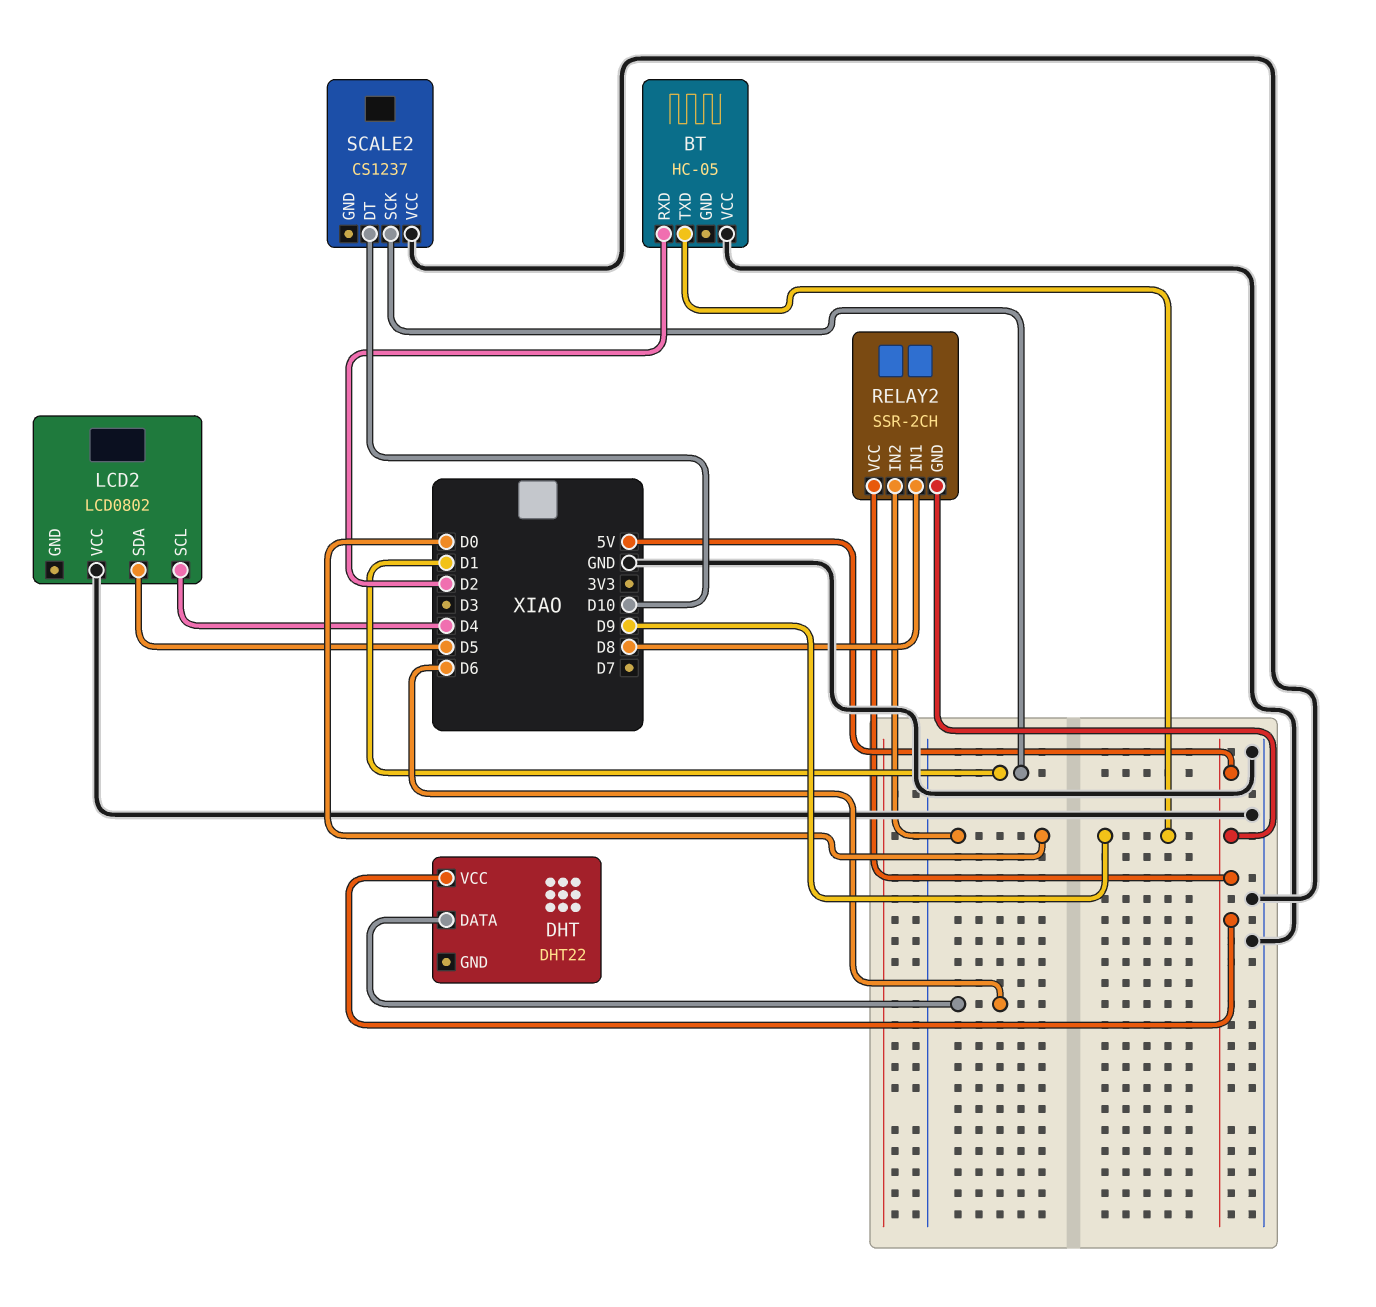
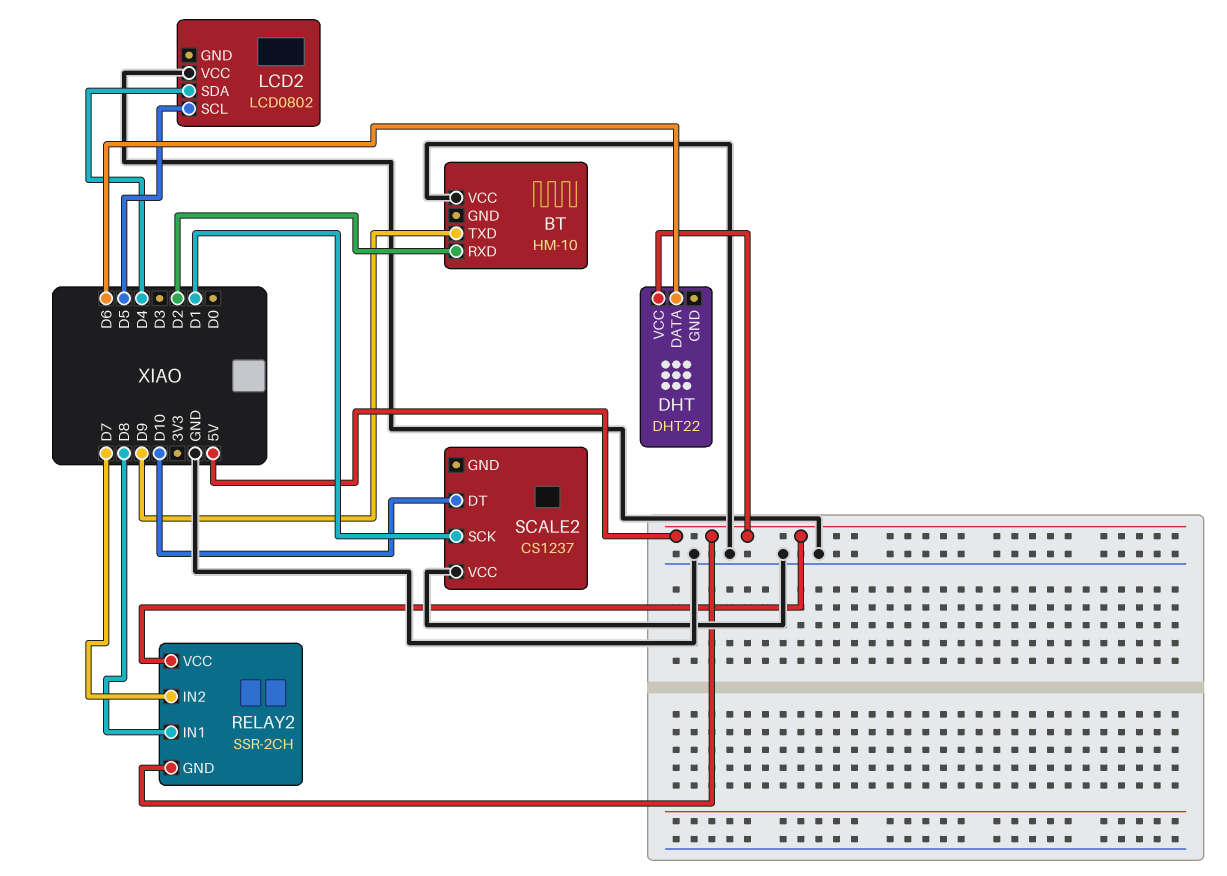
BT: HC-05 -> HM-10
LCD2 pin SCL: D4 -> D5
LCD2 pin SDA: D5 -> D4
RELAY2 pin IN2: D0 -> D7

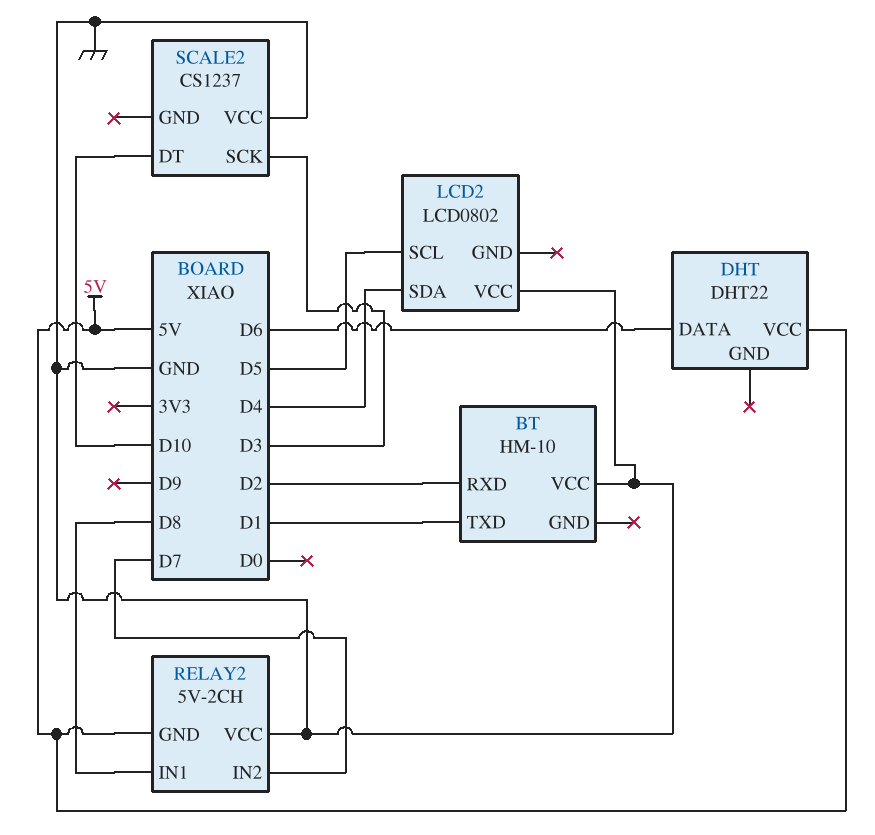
BT pin TXD: D9 -> D1
RELAY2: SSR-2CH -> 5V-2CH
RELAY2 pin VCC: 5V -> GND
SCALE2 pin SCK: D1 -> D3

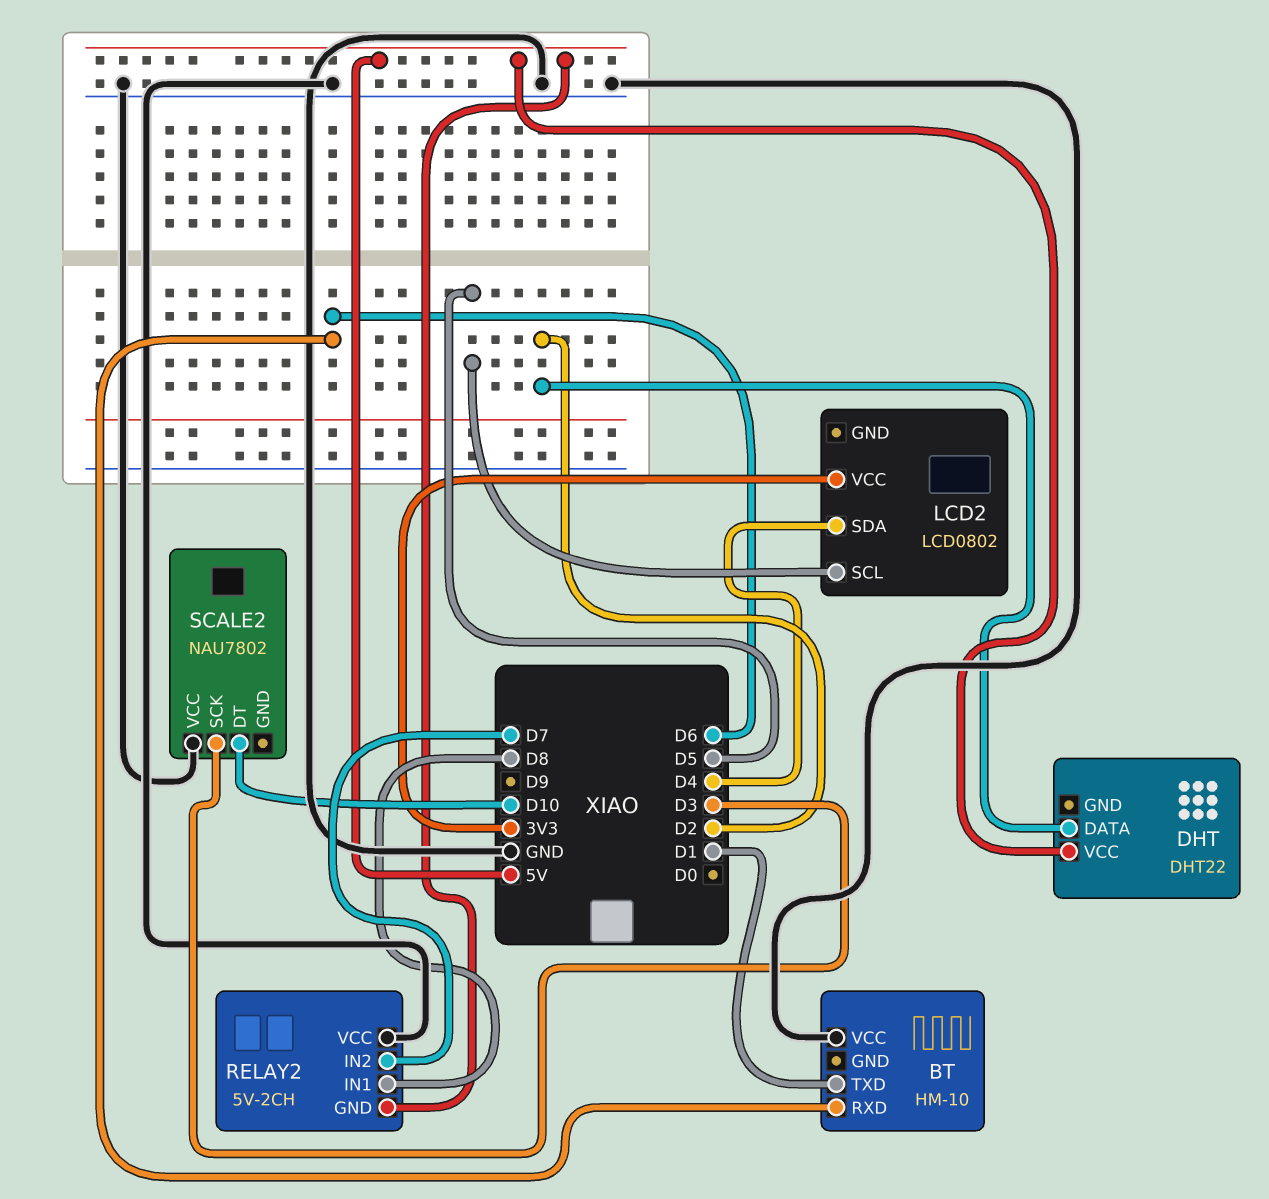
BT pin RXD: D2 -> D6
DHT pin DATA: D6 -> D2
LCD2 pin VCC: GND -> 3V3
SCALE2: CS1237 -> NAU7802

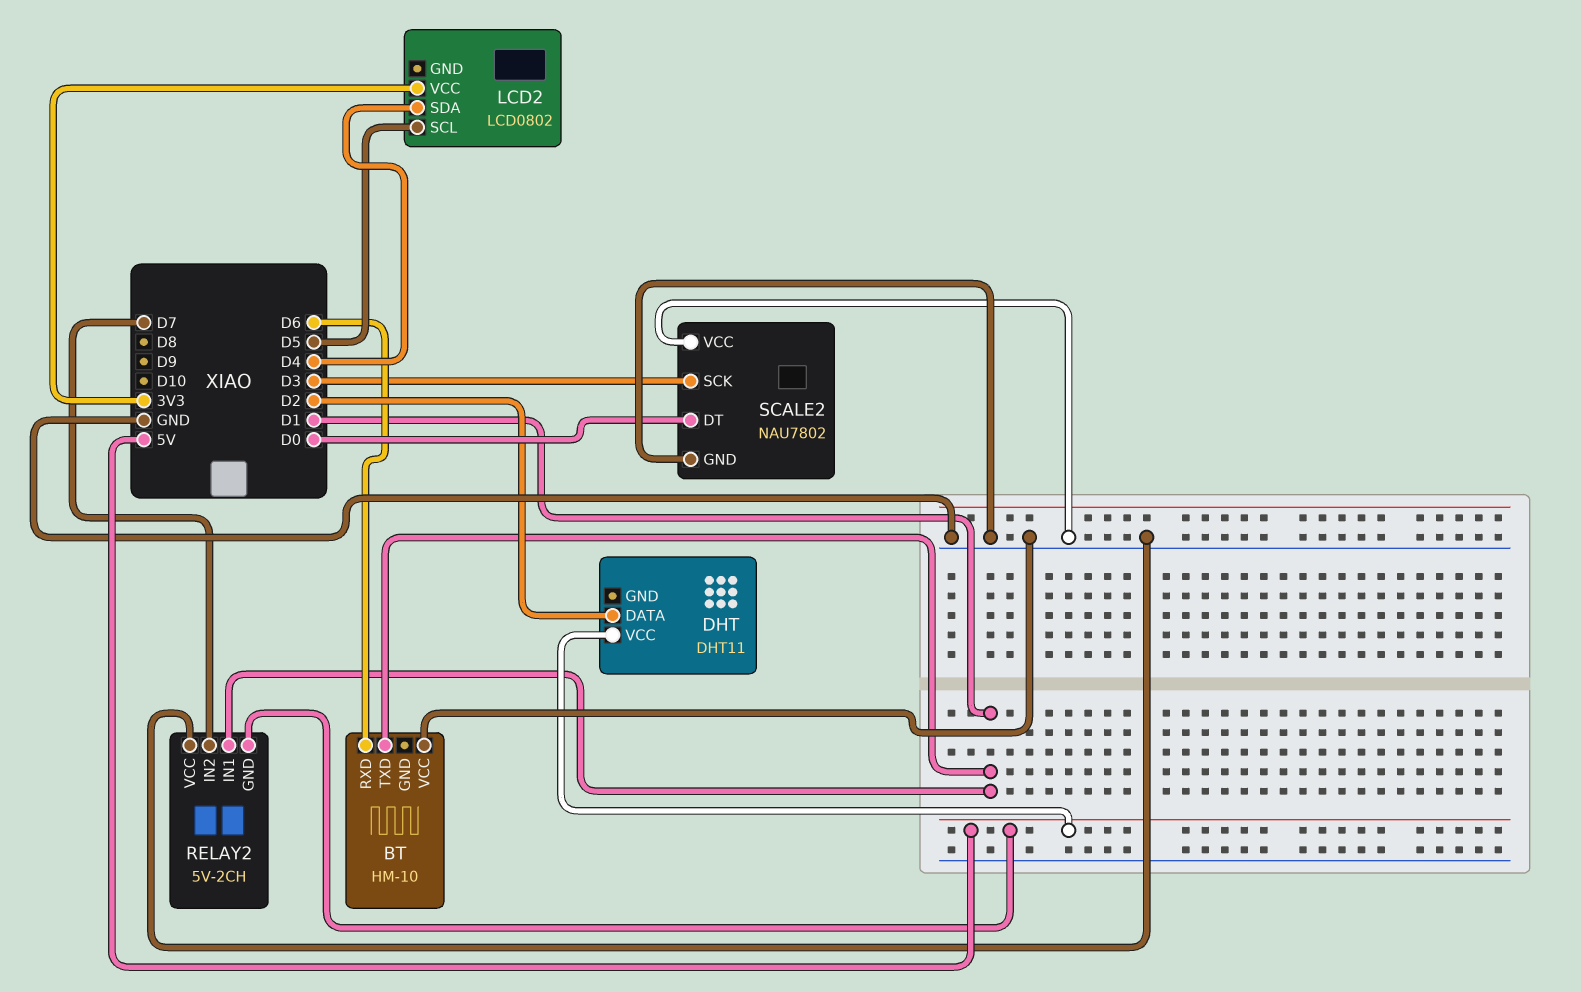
DHT: DHT22 -> DHT11
RELAY2 pin IN1: D8 -> D1
SCALE2 pin DT: D10 -> D0
SCALE2 pin GND: none -> GND

